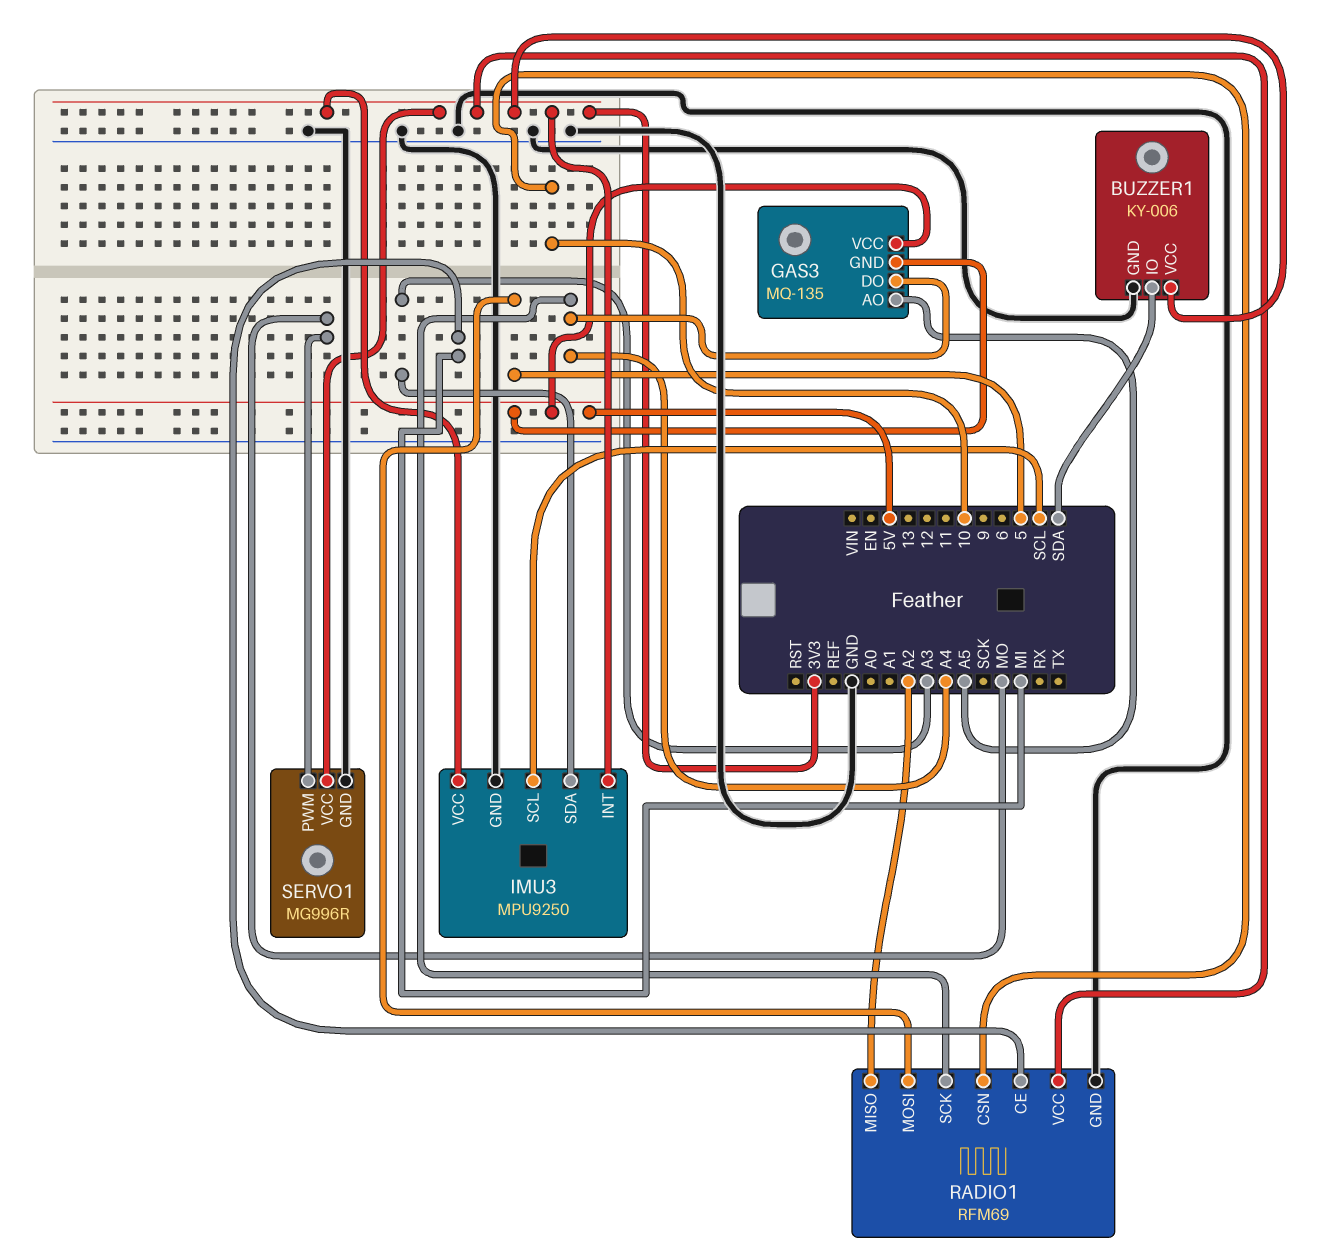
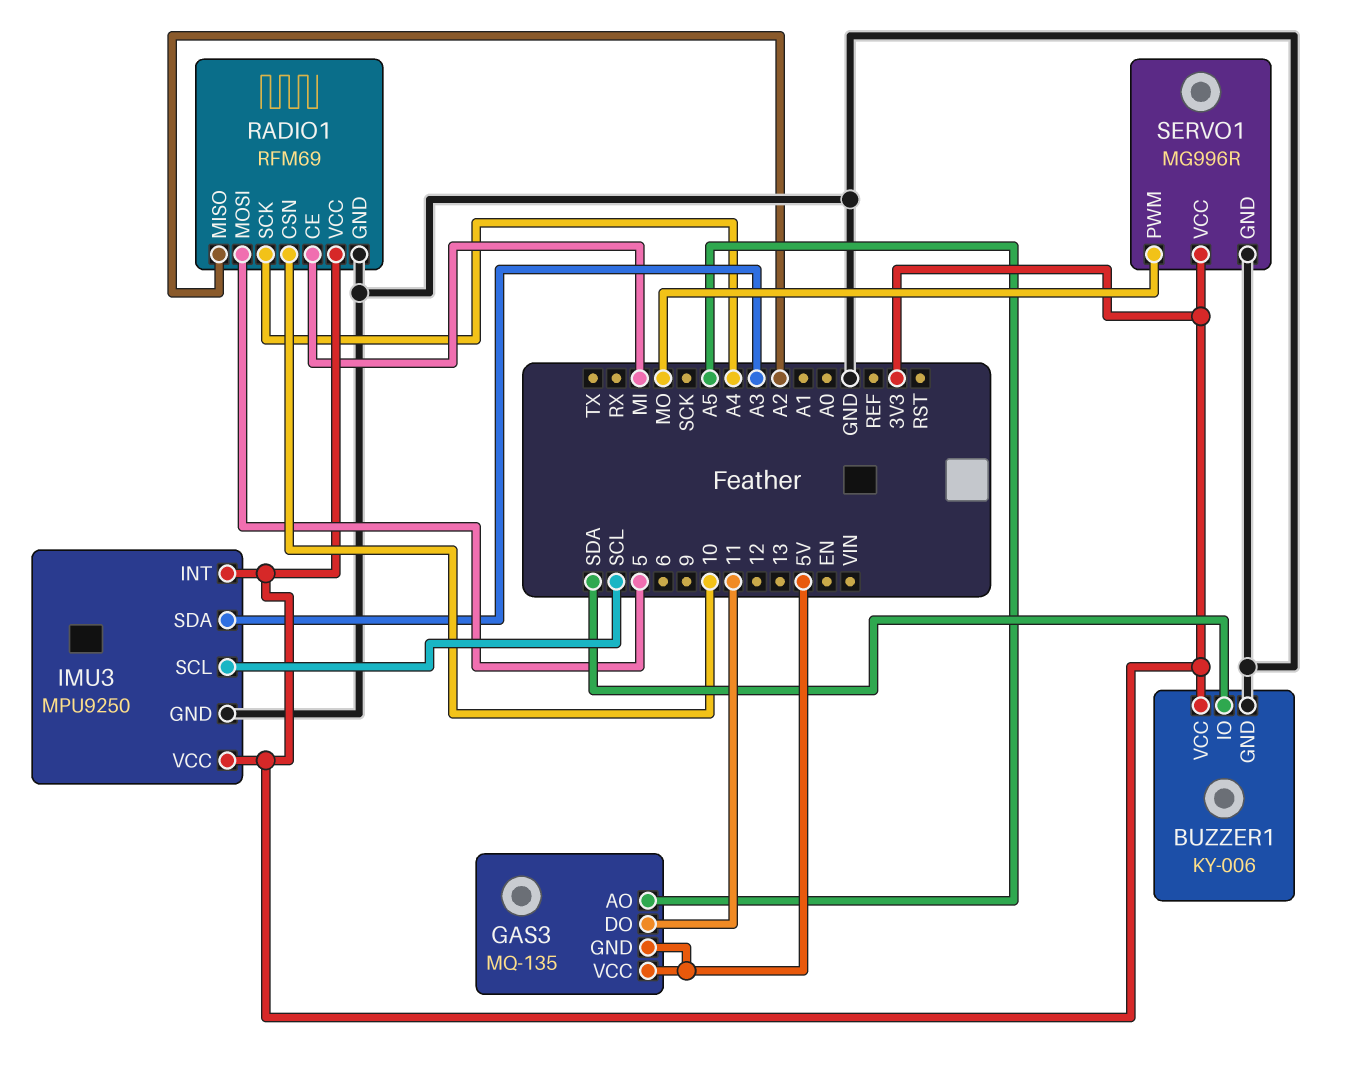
GAS3 pin DO: A4 -> 11

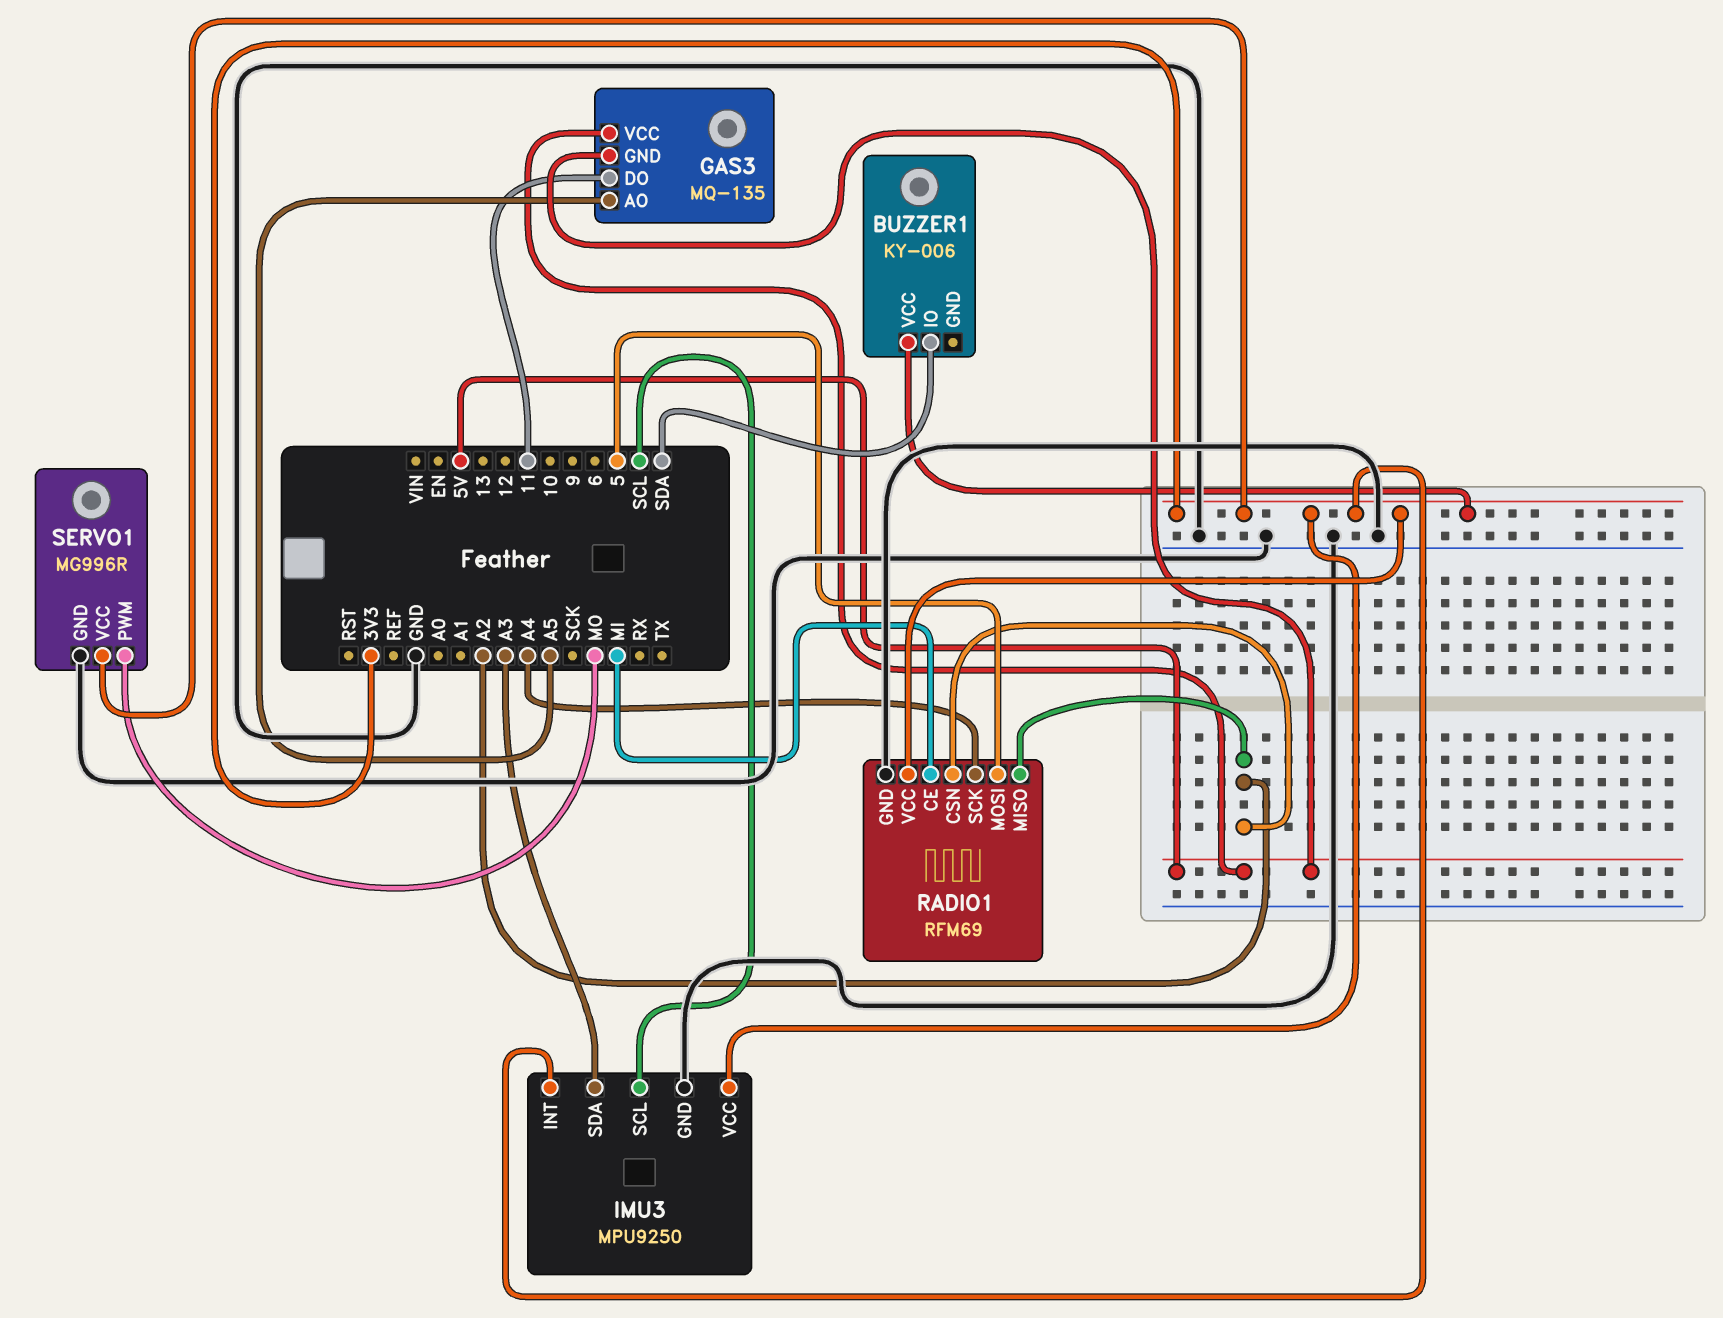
BUZZER1 pin GND: GND -> none
RADIO1 pin CSN: 10 -> A2

